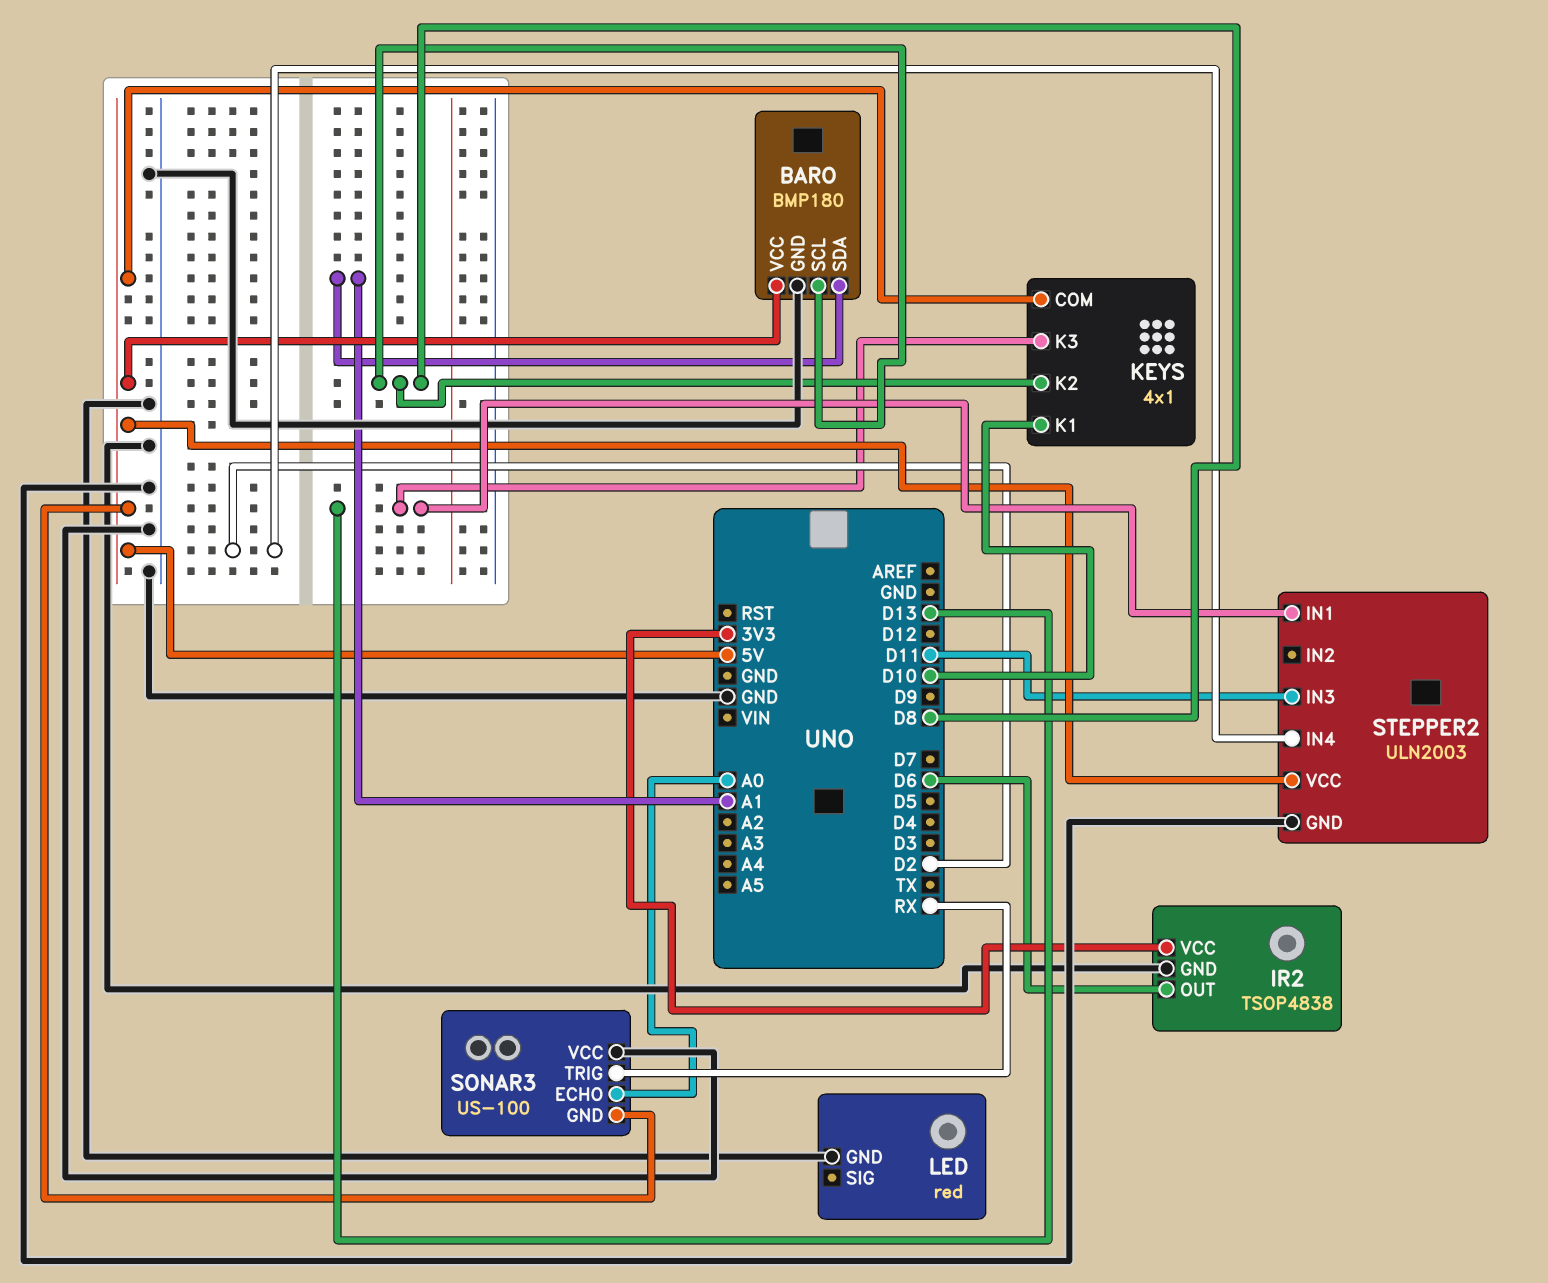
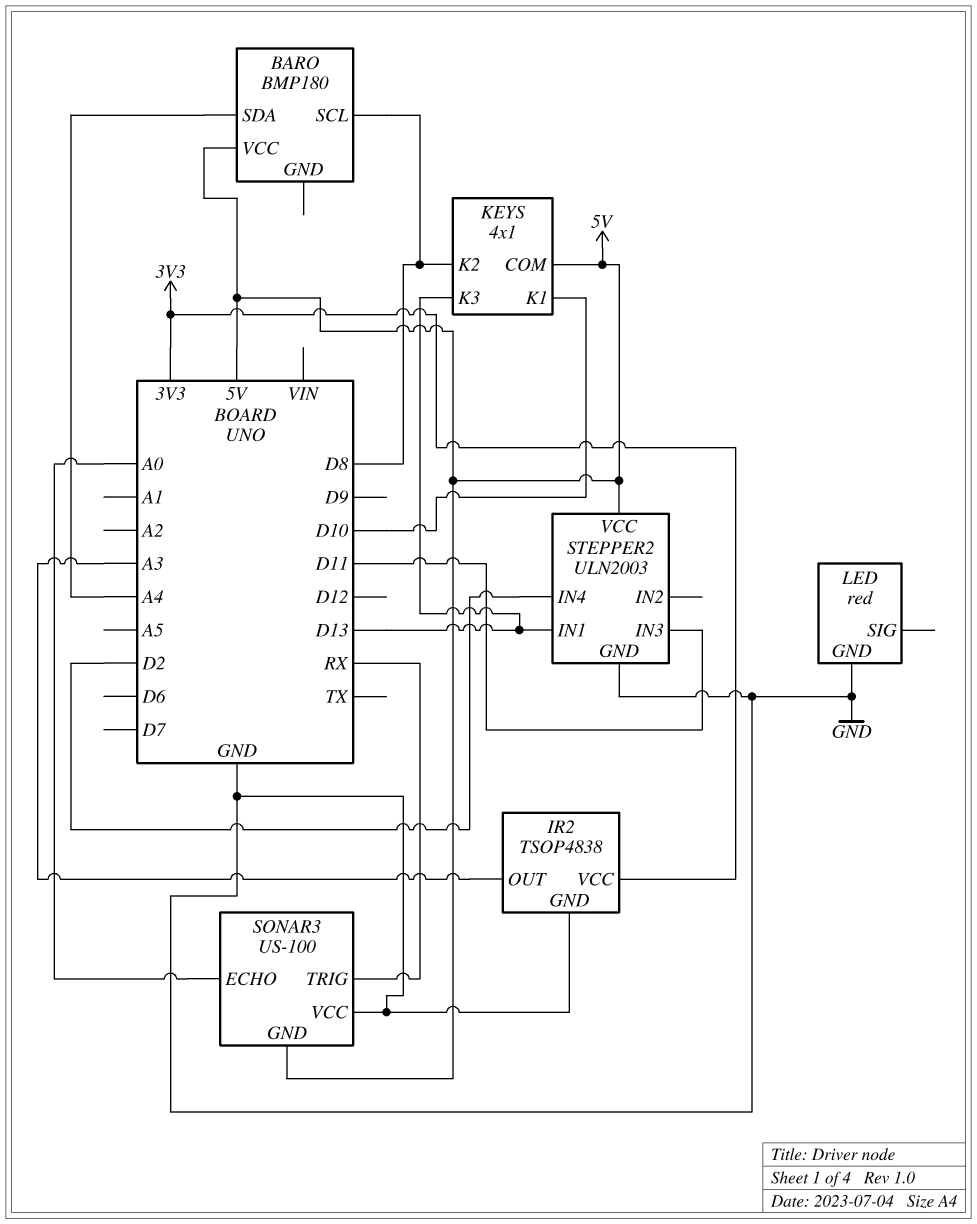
BARO pin GND: GND -> none
BARO pin SDA: A1 -> A4
IR2 pin OUT: D6 -> A3

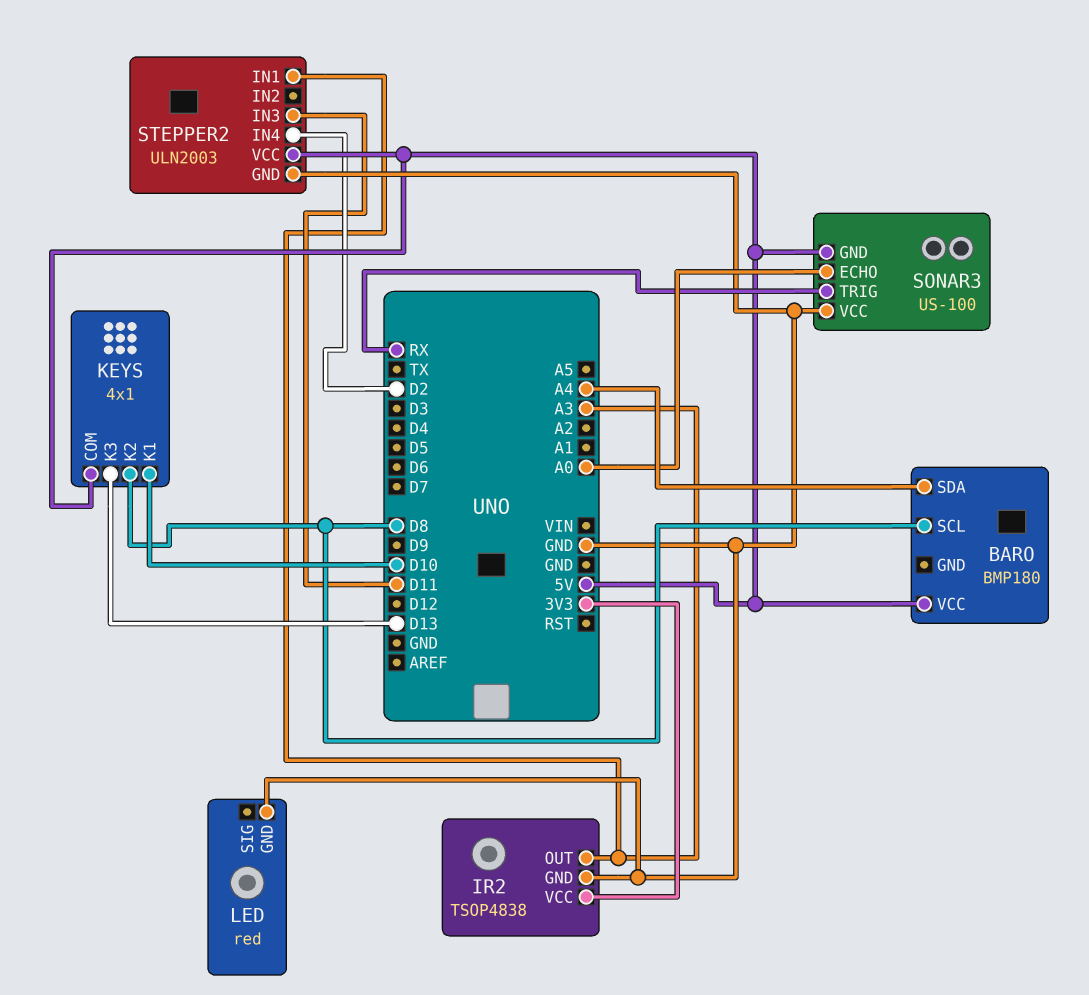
STEPPER2 pin IN1: D13 -> A3

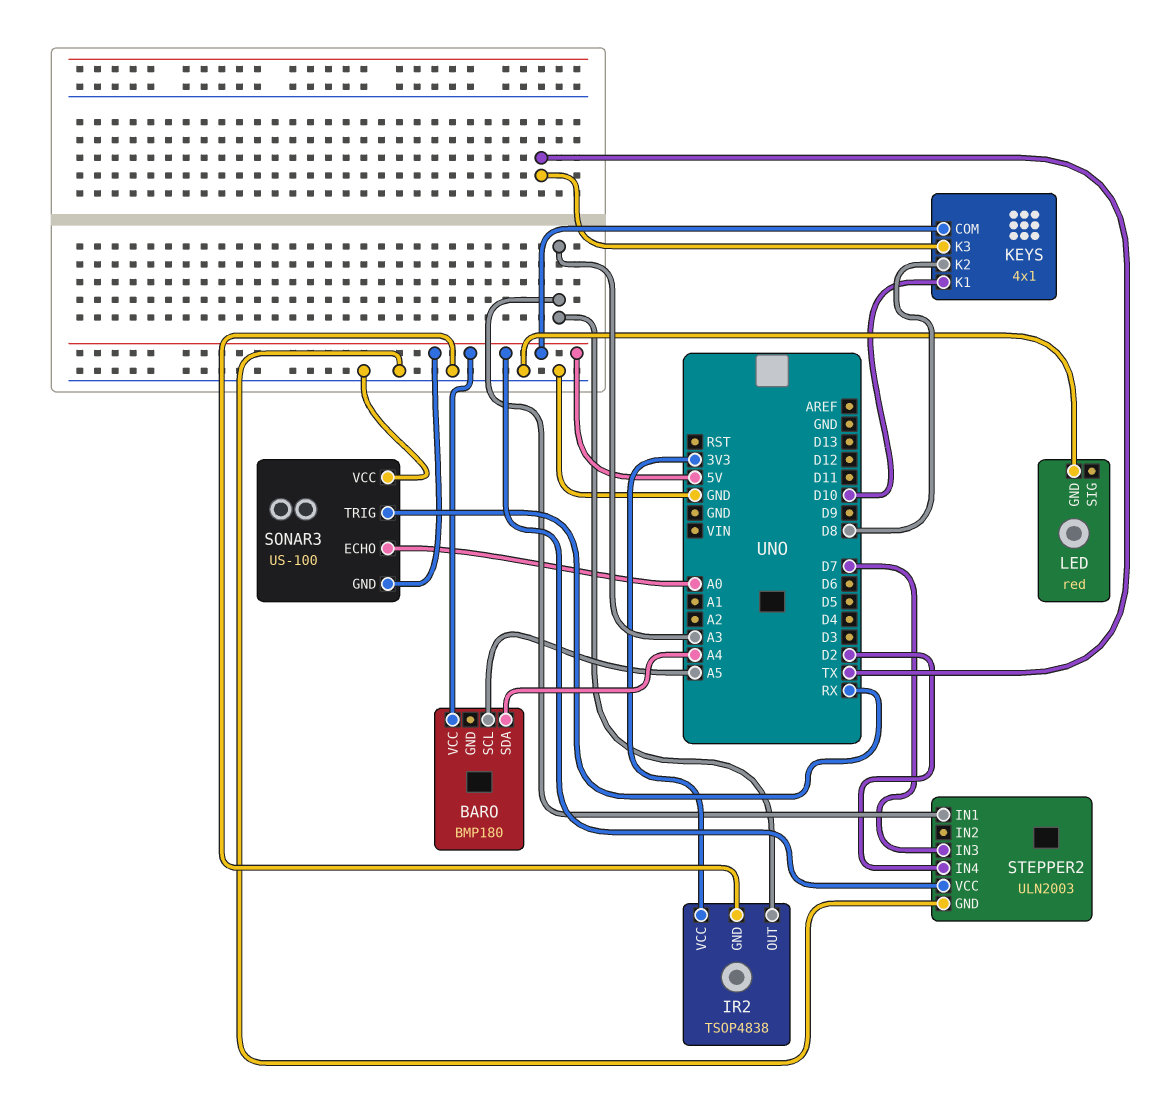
BARO pin SCL: D8 -> A5
KEYS pin K3: D13 -> TX
STEPPER2 pin IN3: D11 -> D7

